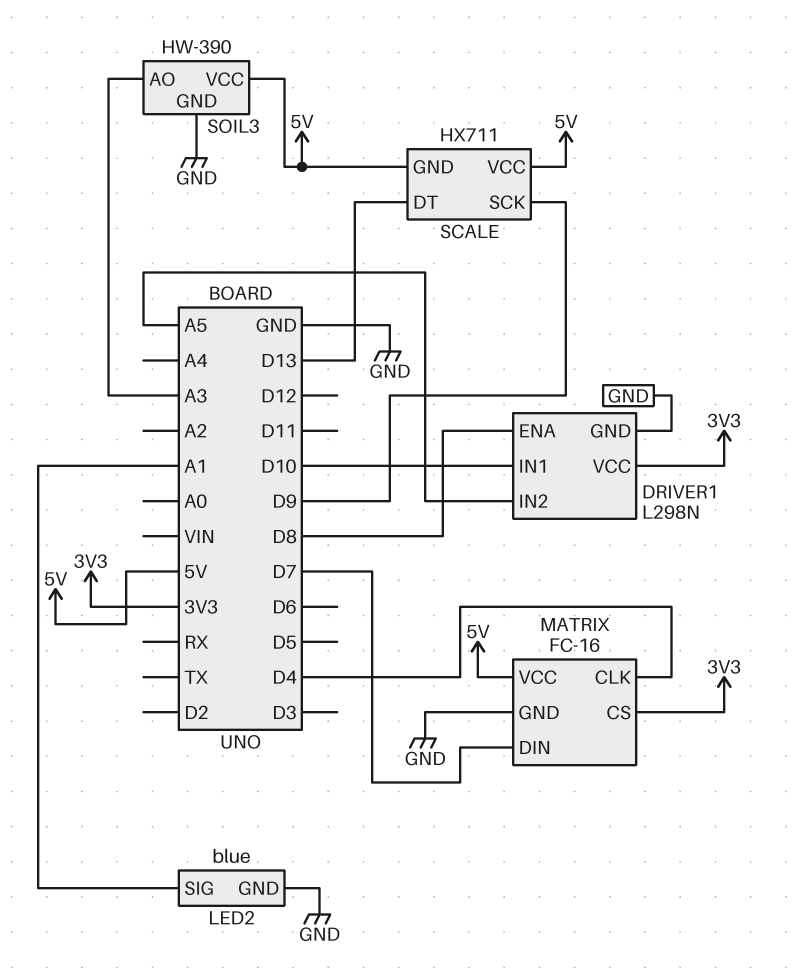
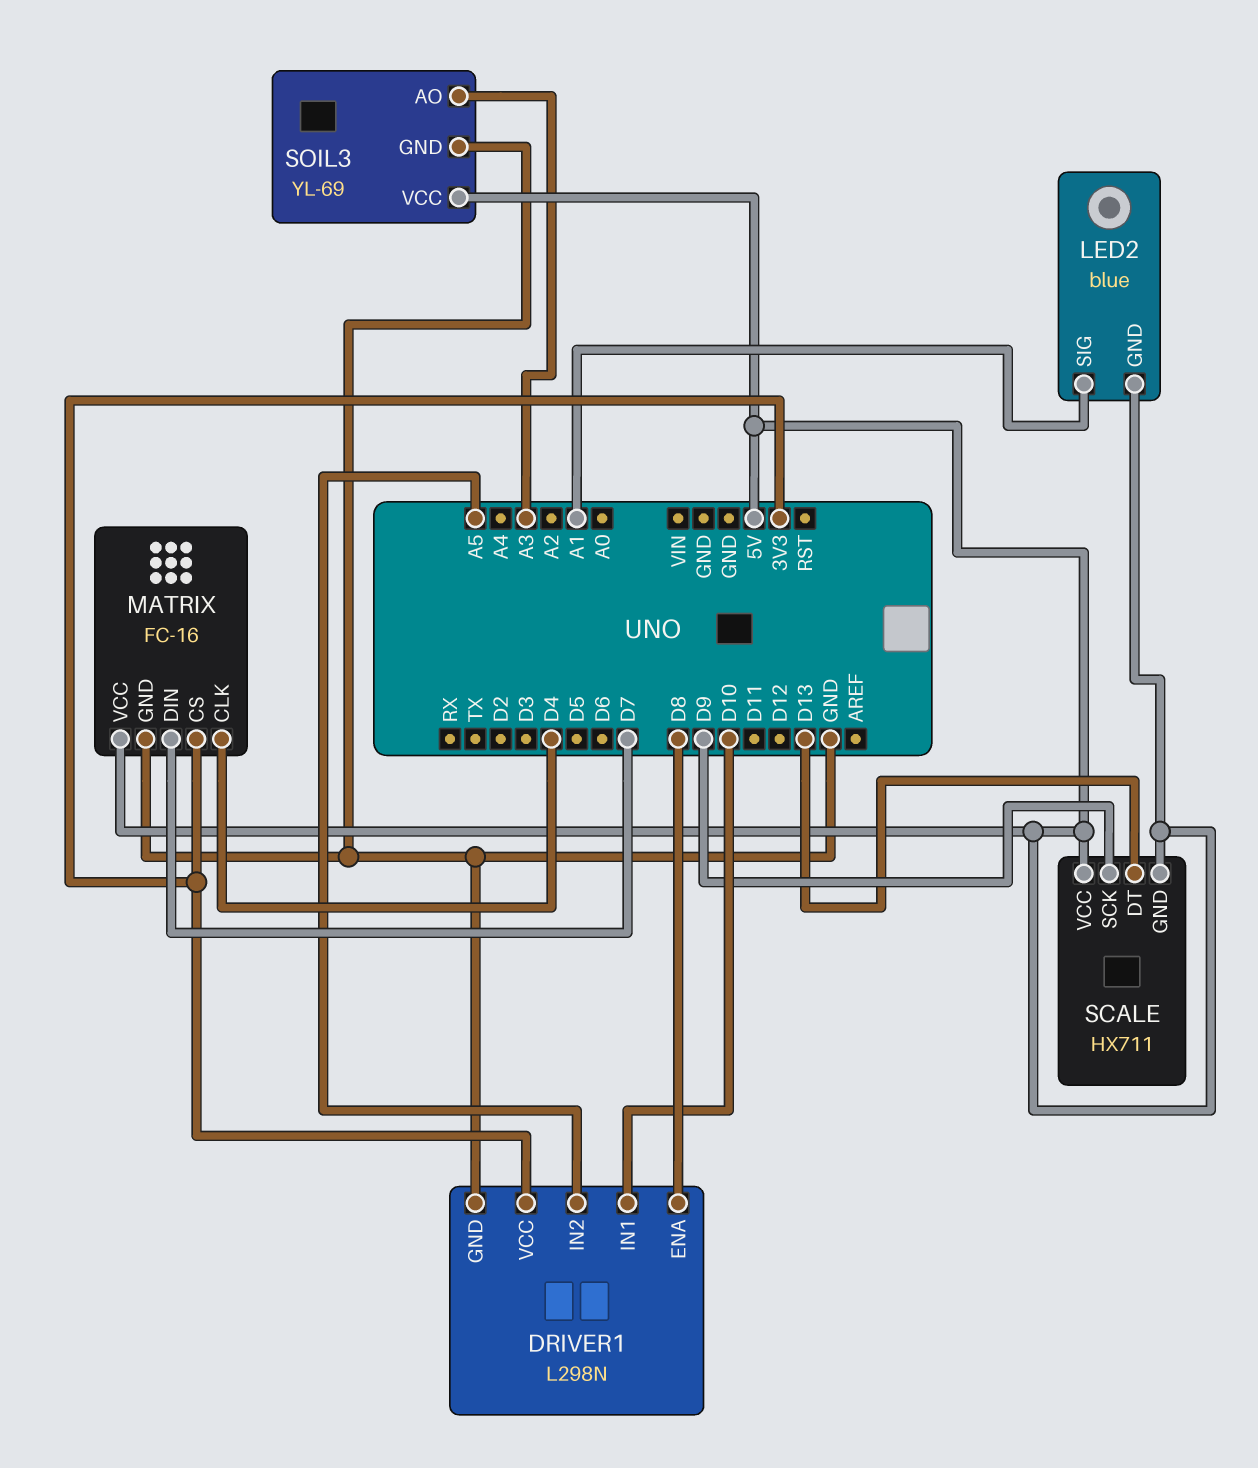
LED2 pin GND: GND -> 5V
SOIL3: HW-390 -> YL-69

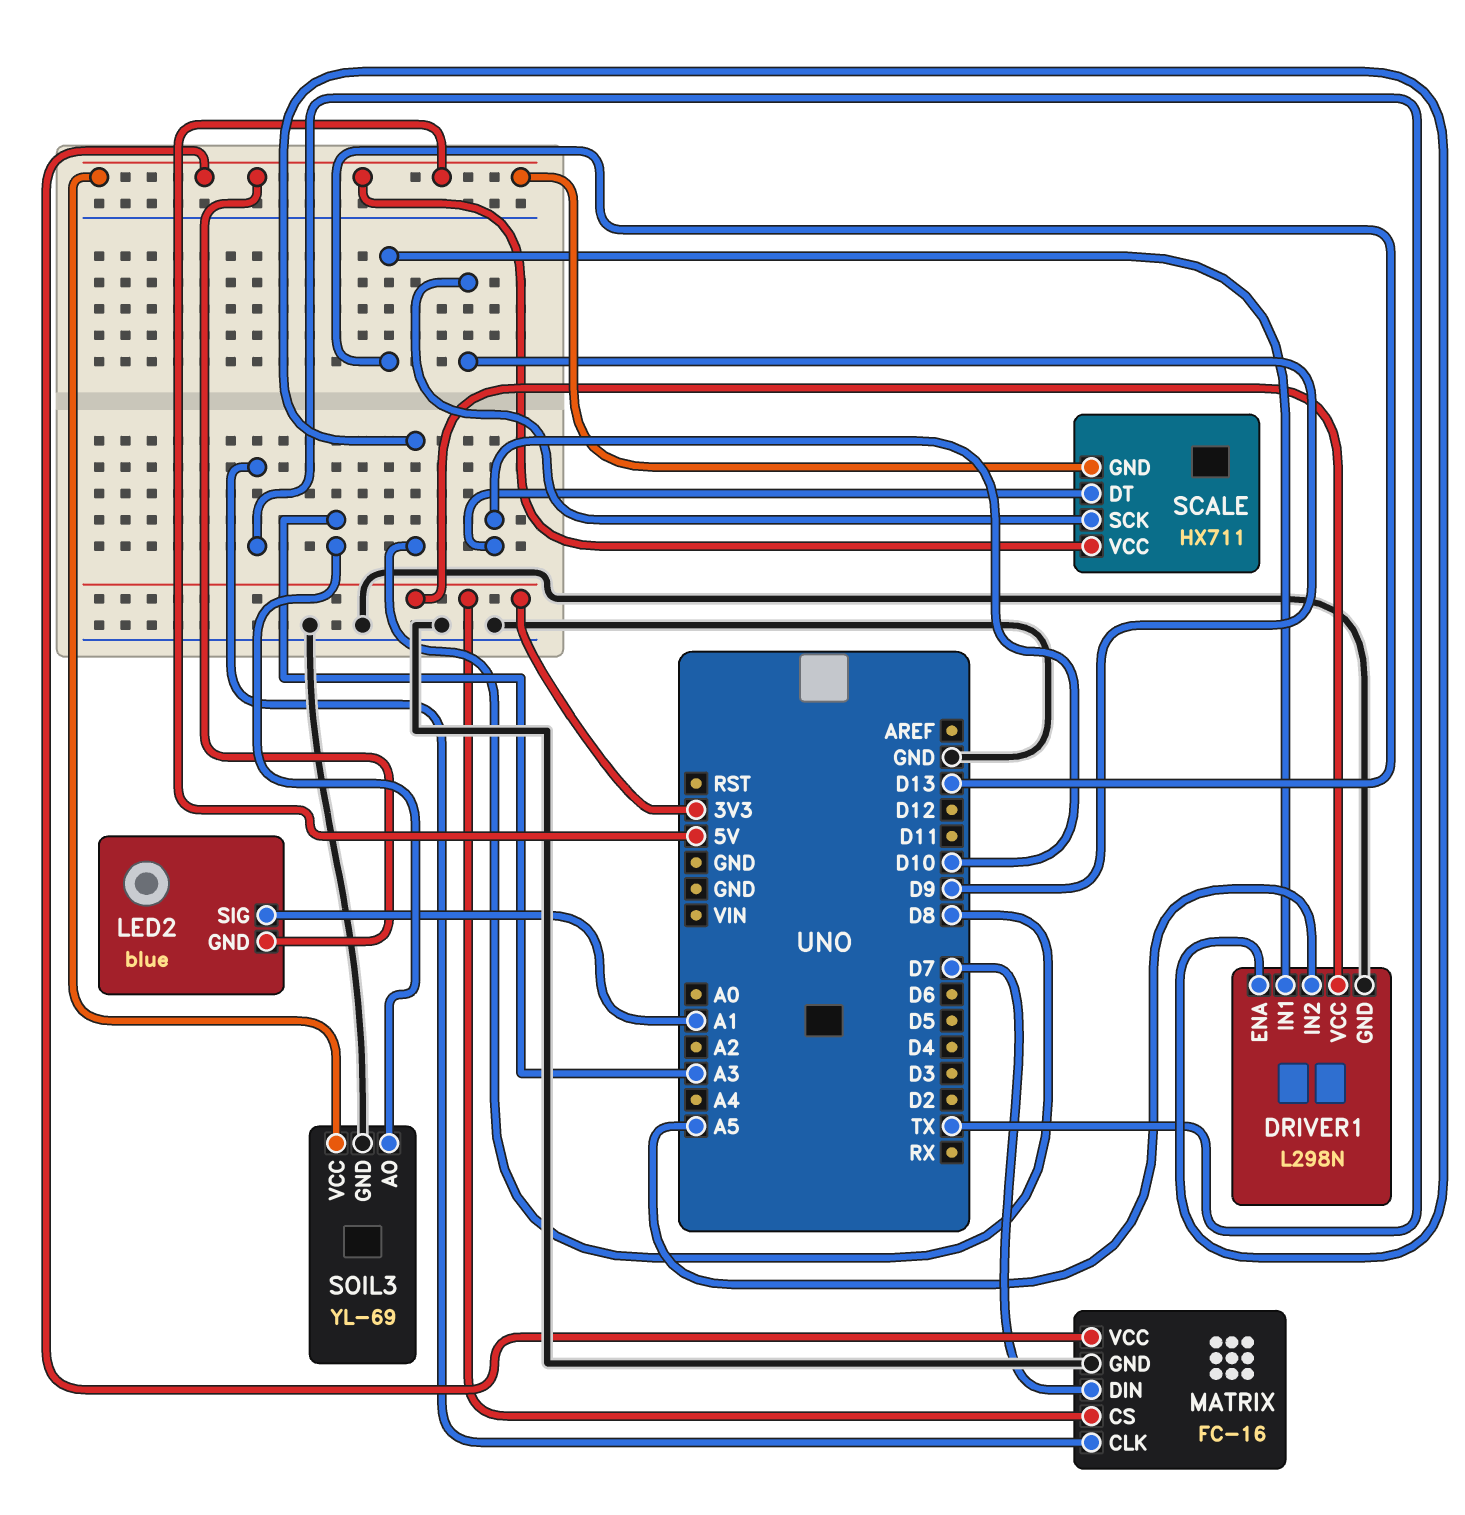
DRIVER1 pin IN1: D10 -> D13
MATRIX pin CLK: D4 -> TX
SCALE pin DT: D13 -> D10

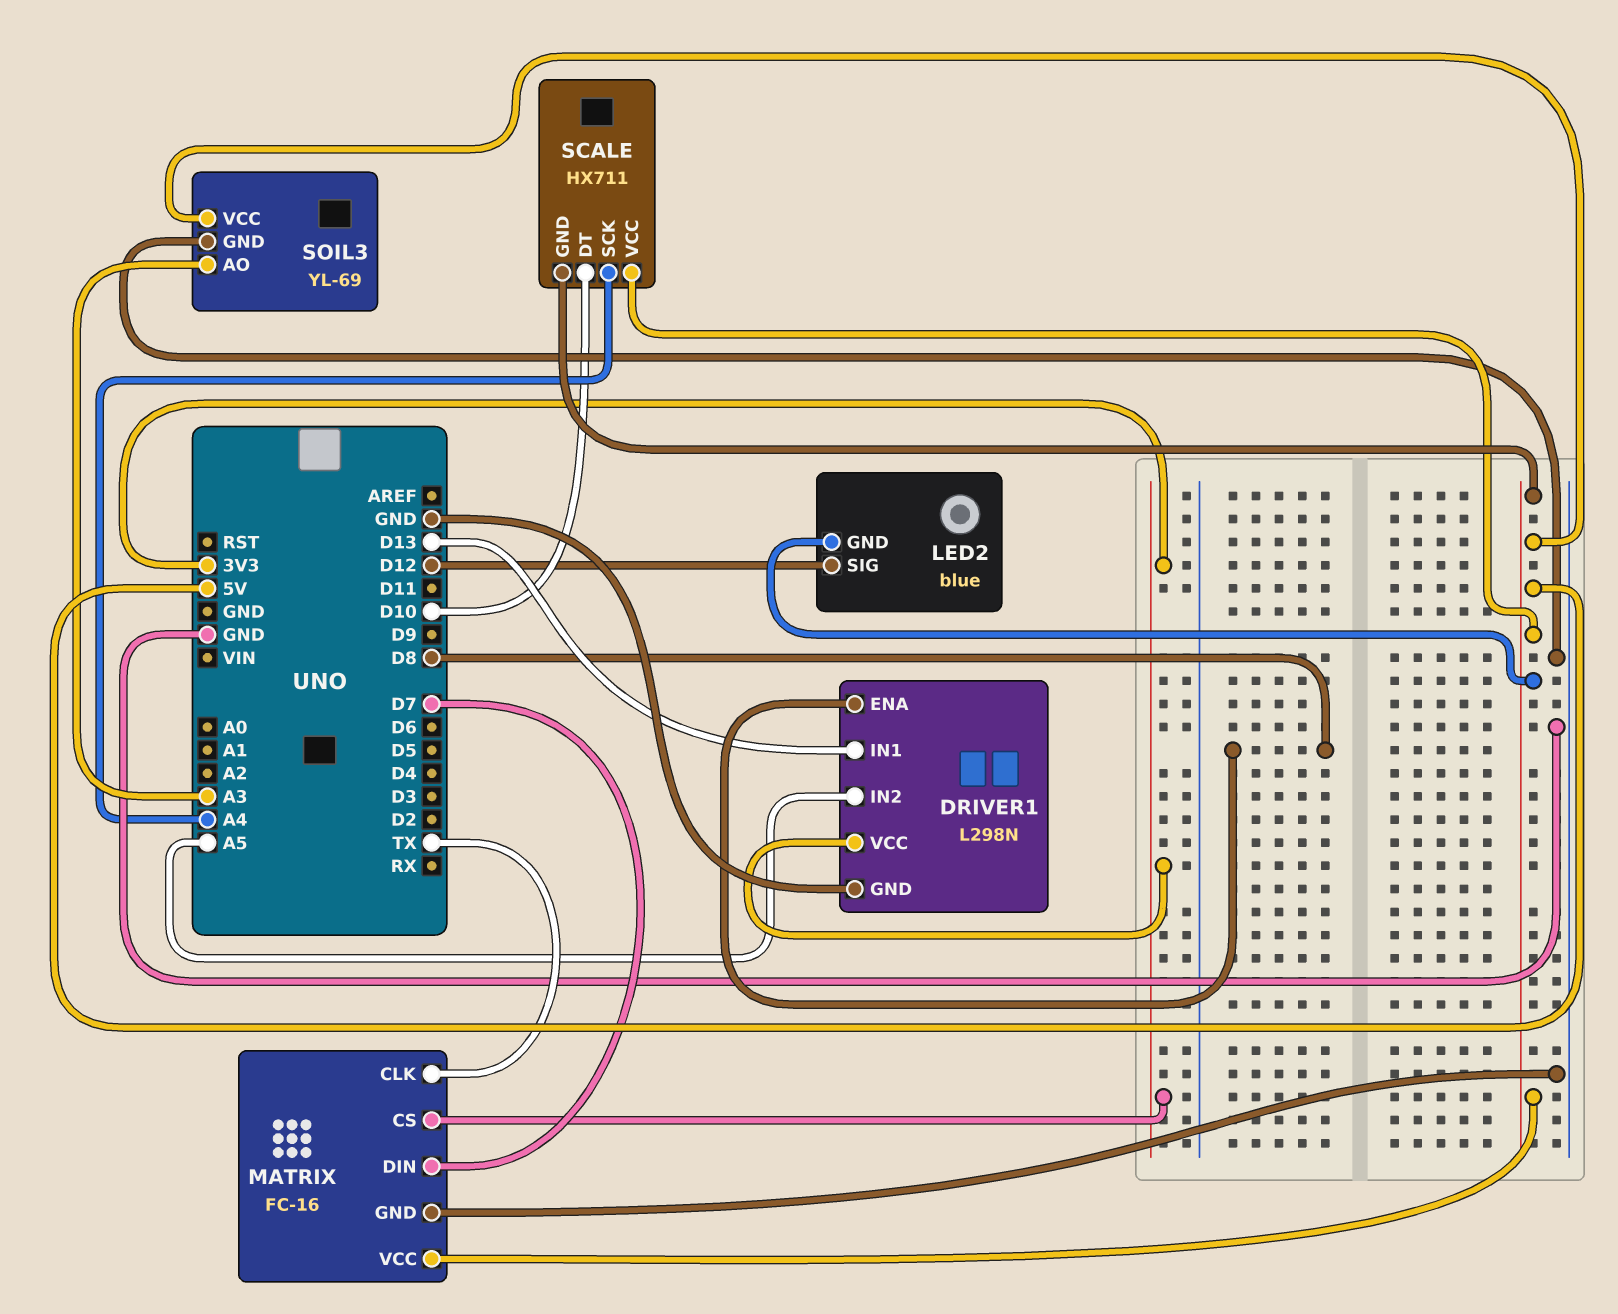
LED2 pin SIG: A1 -> D12
SCALE pin SCK: D9 -> A4

